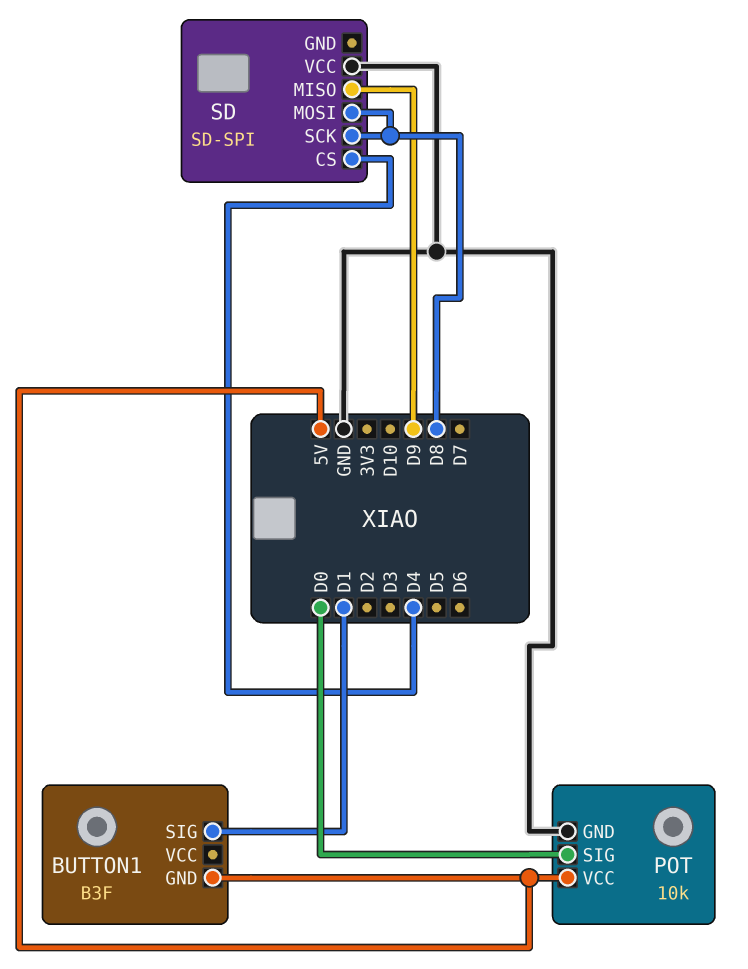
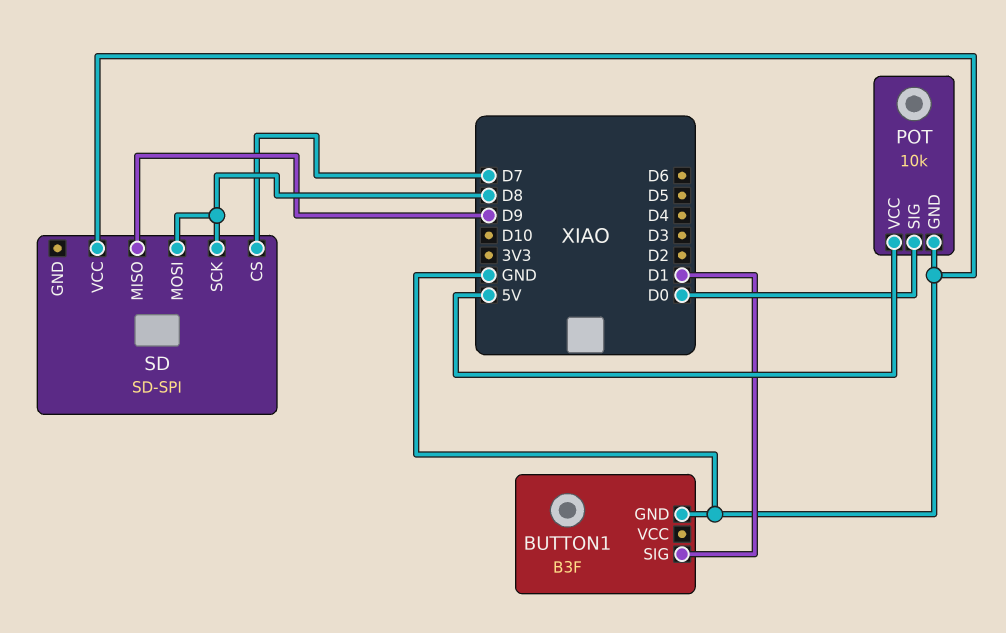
BUTTON1 pin GND: 5V -> GND
SD pin CS: D4 -> D7

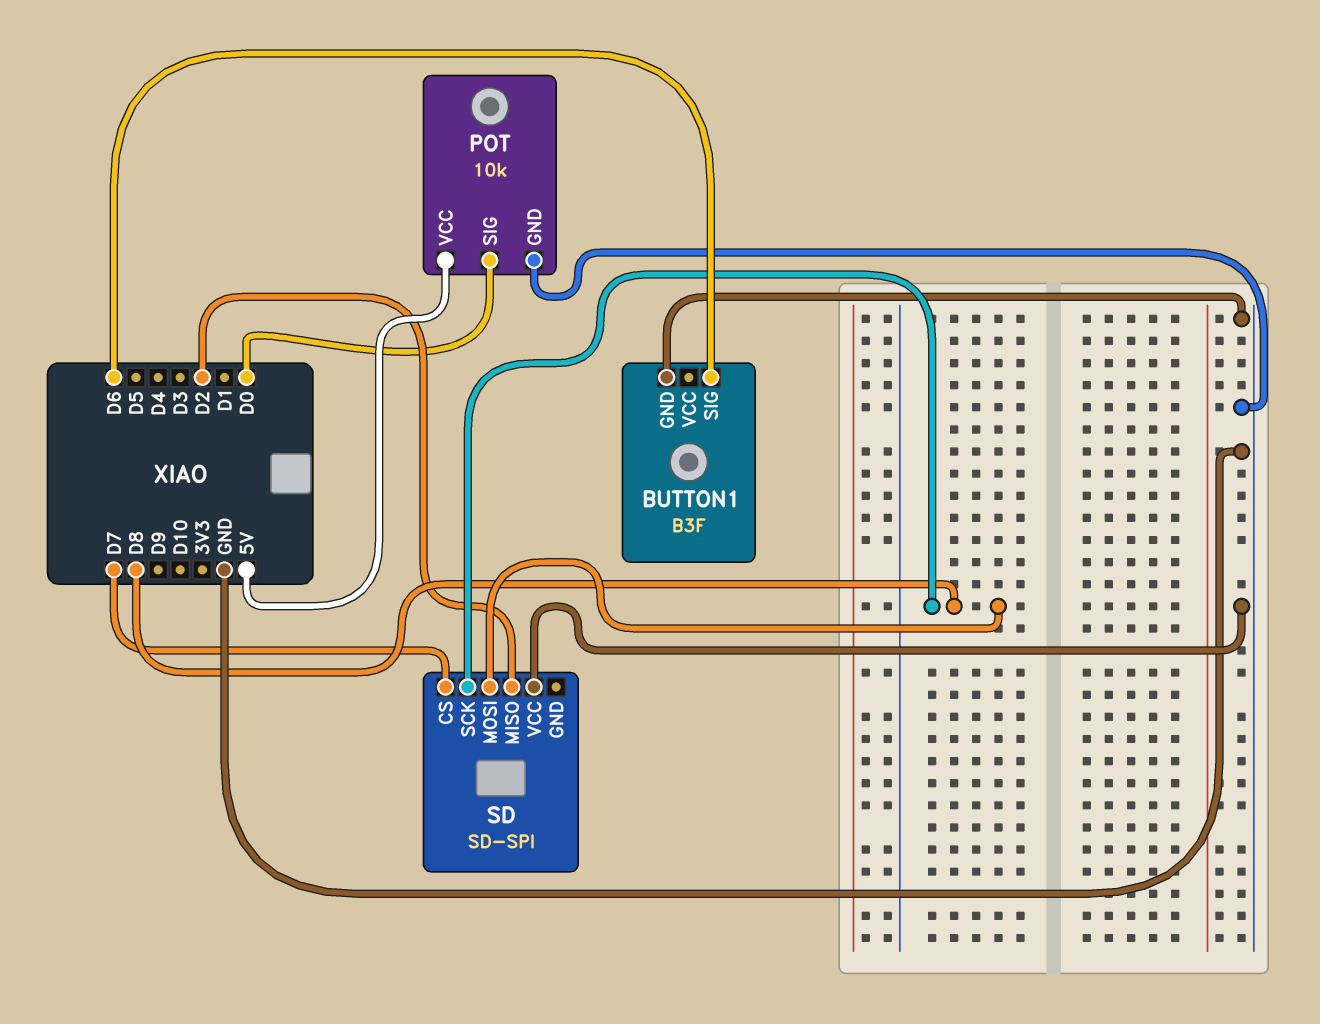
BUTTON1 pin SIG: D1 -> D6
SD pin MISO: D9 -> D2

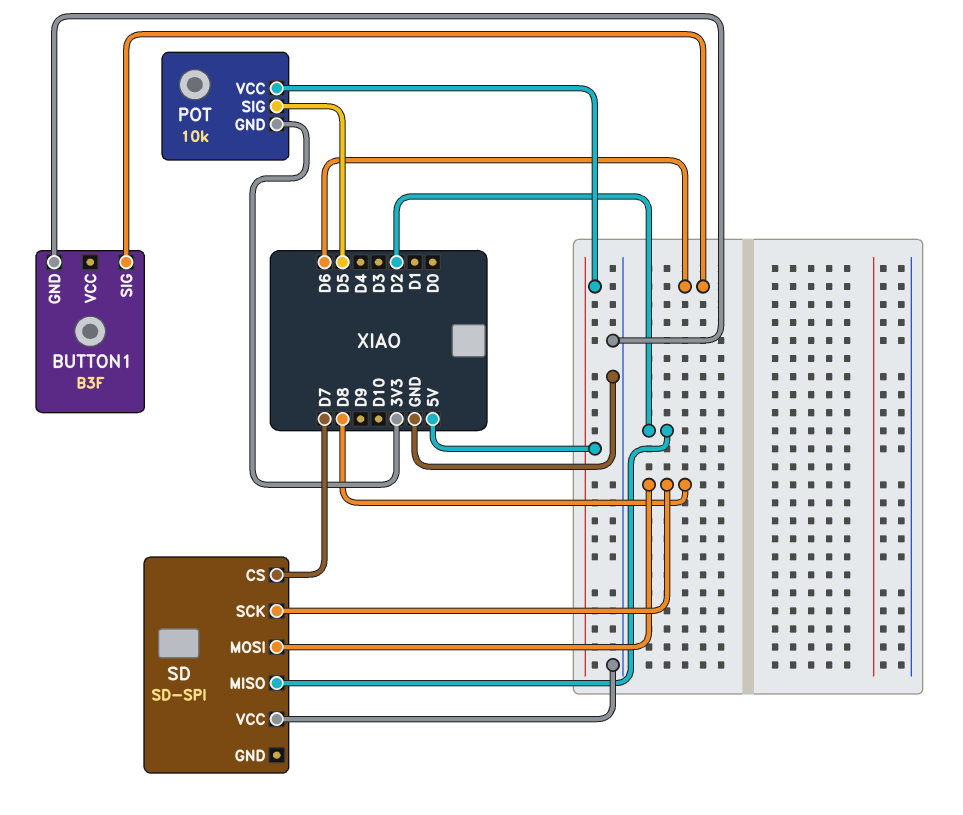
POT pin GND: GND -> 3V3
POT pin SIG: D0 -> D5

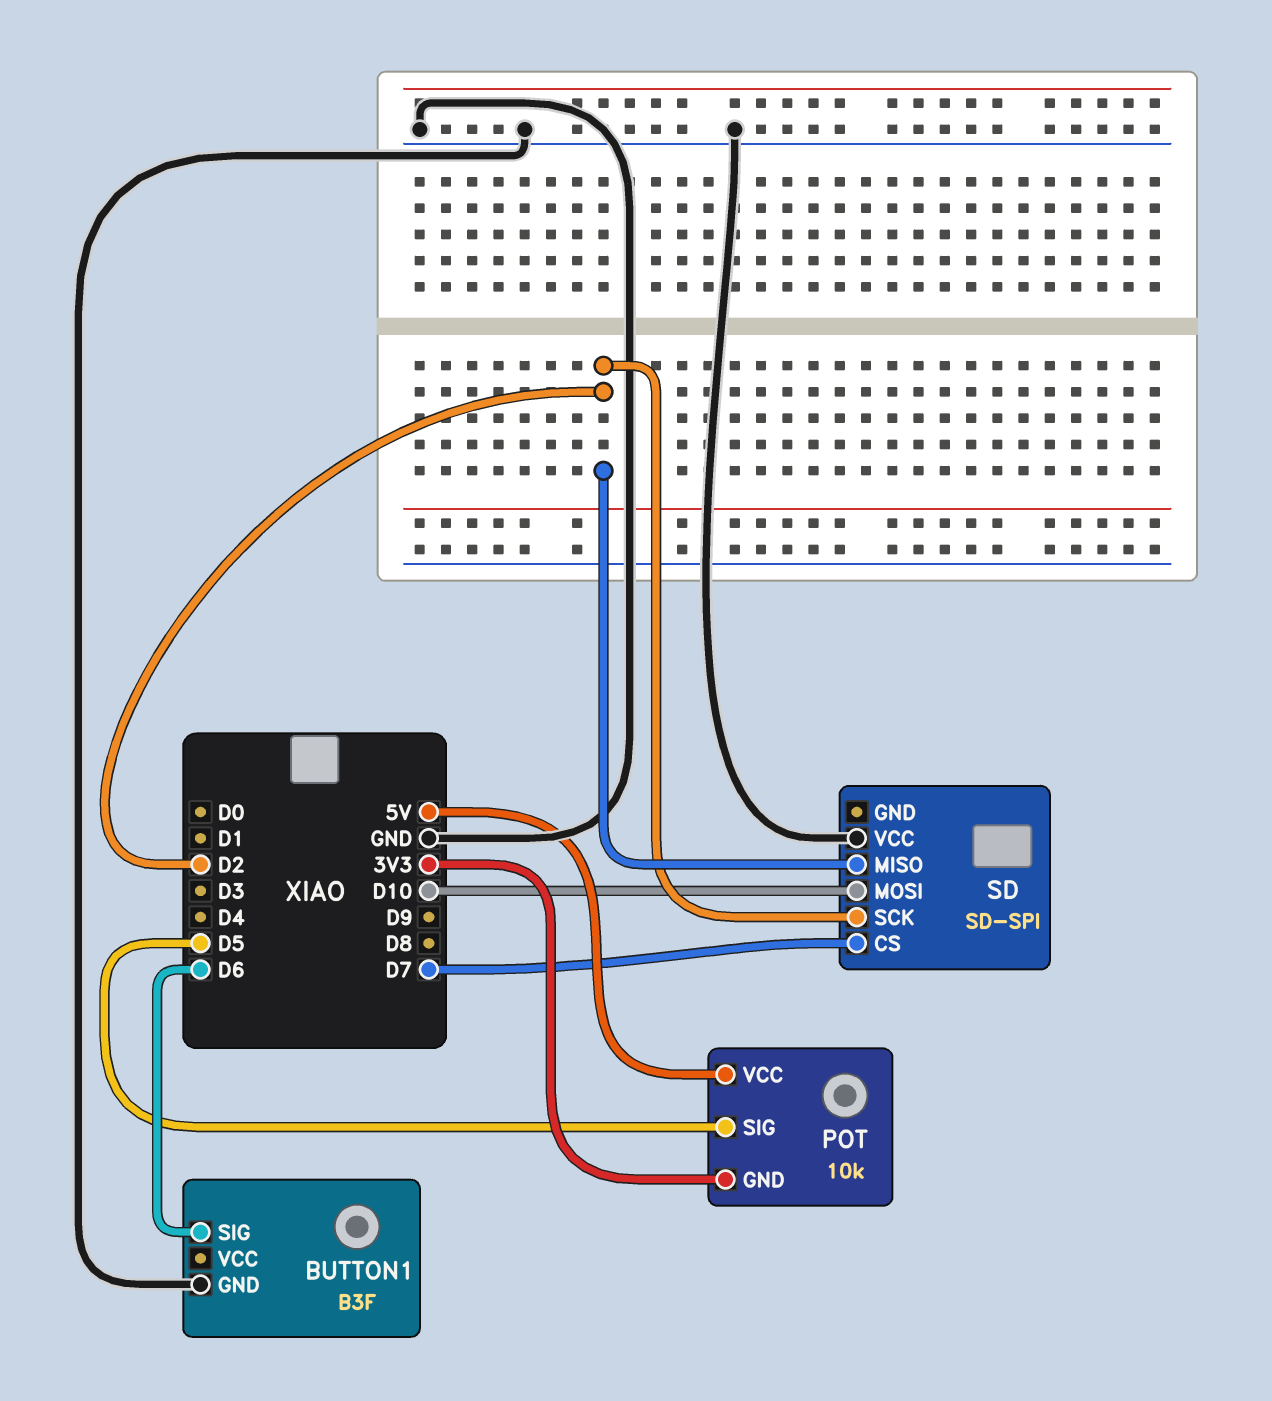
SD pin MOSI: D8 -> D10
SD pin SCK: D8 -> D2

